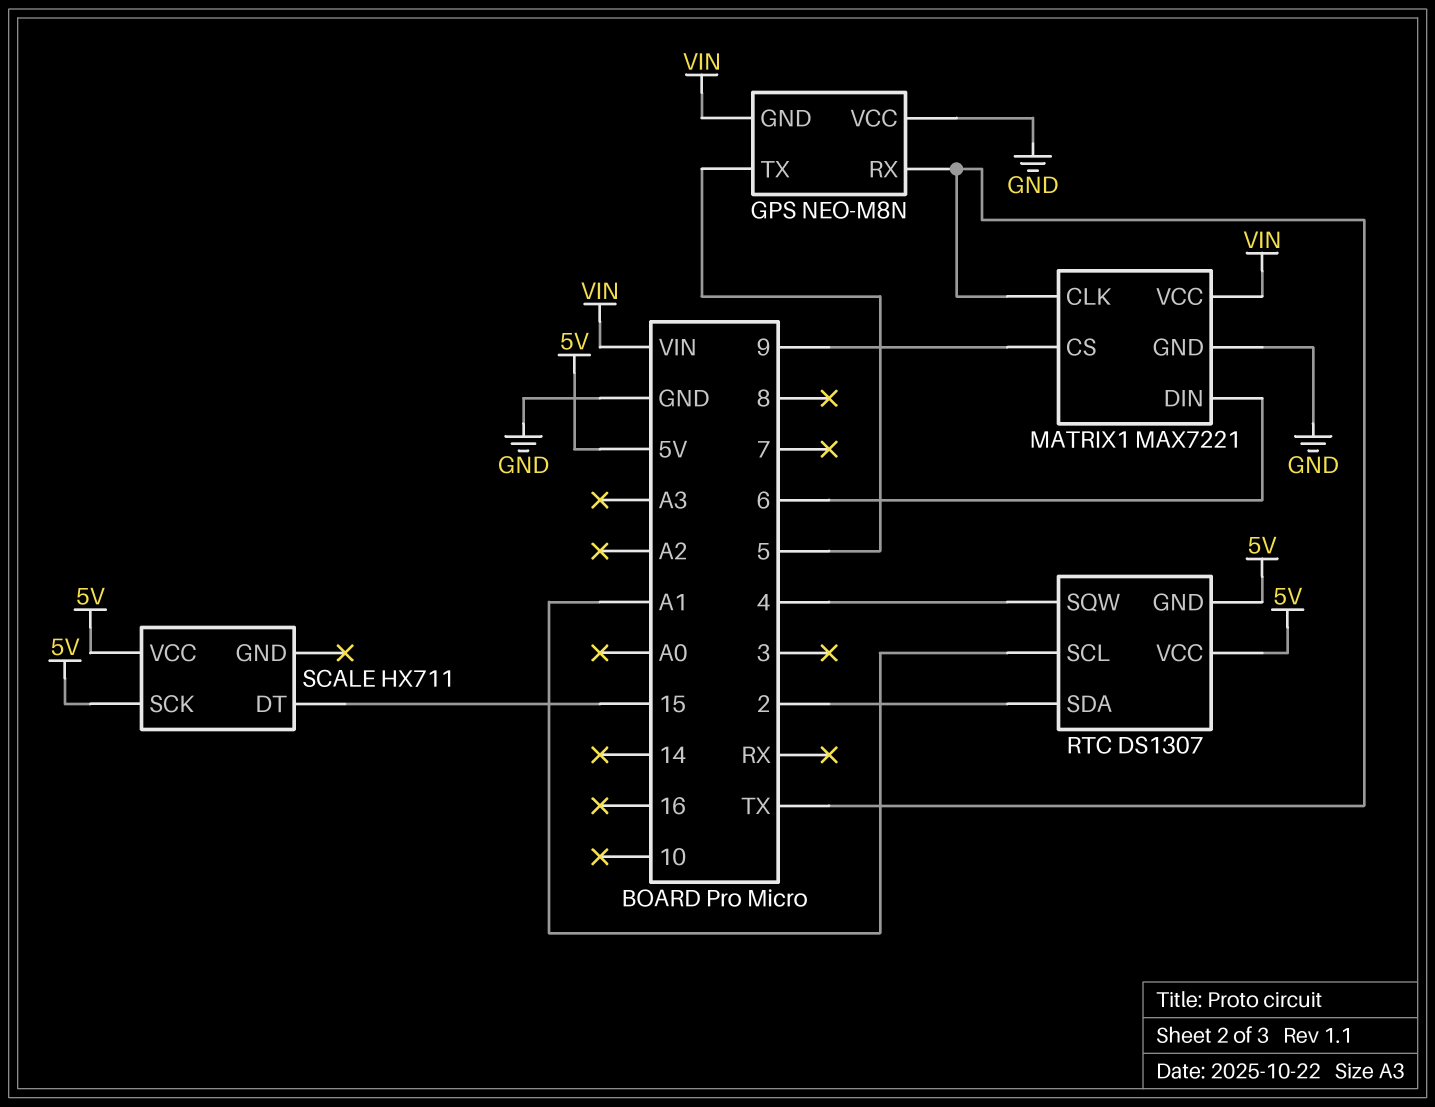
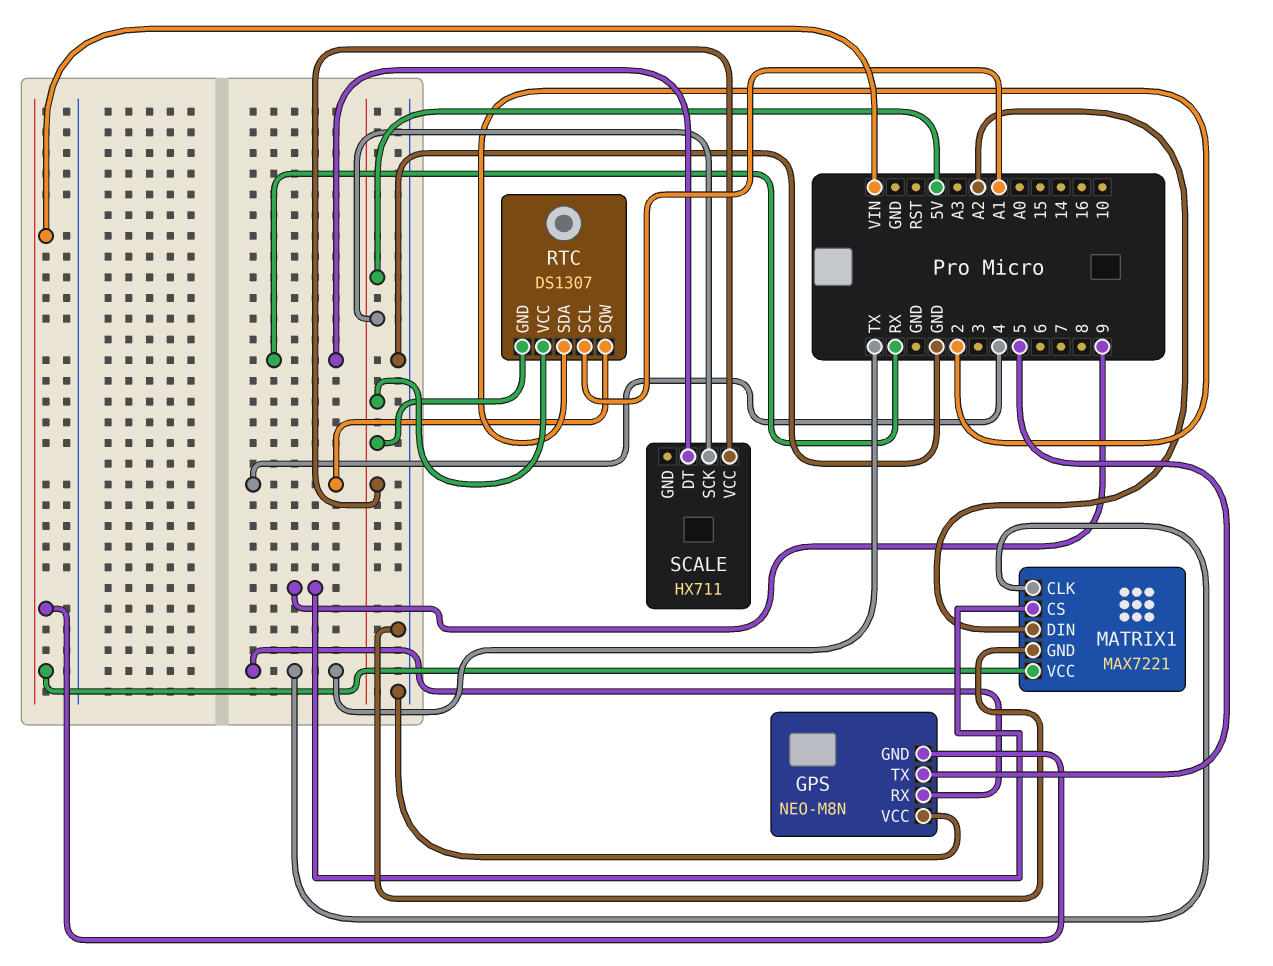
MATRIX1 pin DIN: 6 -> A2
SCALE pin DT: 15 -> RX

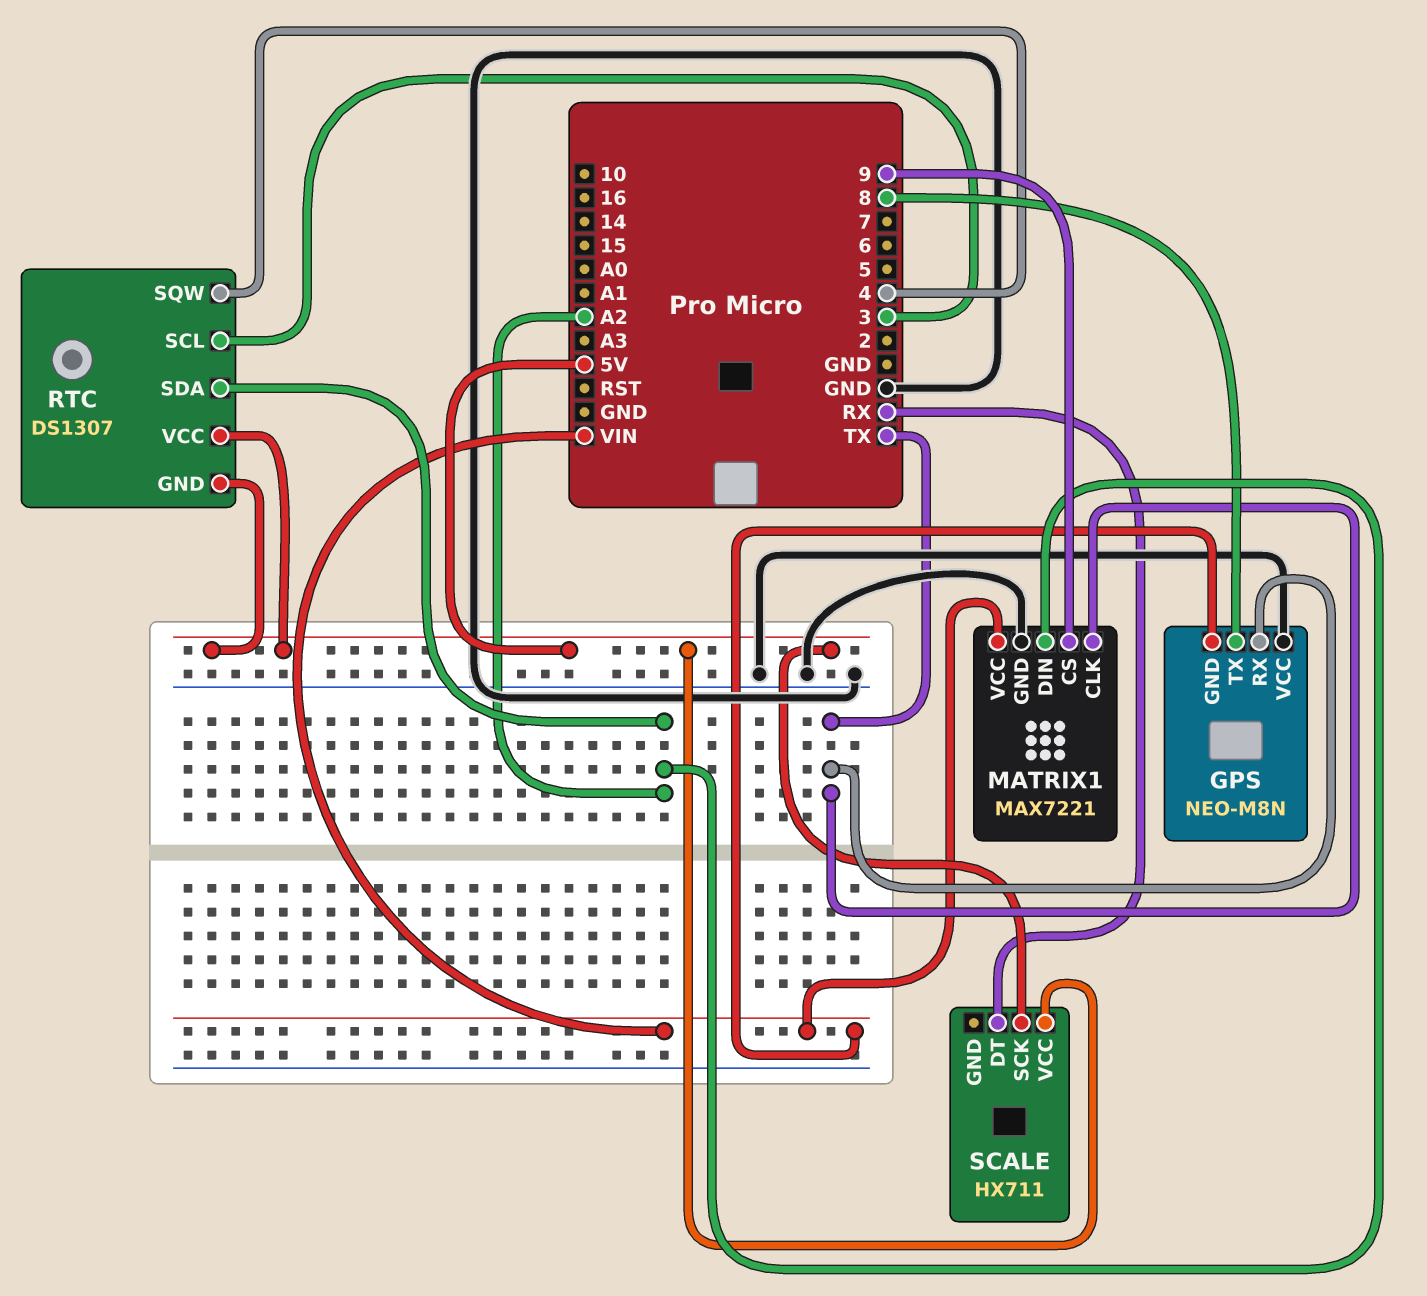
GPS pin TX: 5 -> 8
RTC pin SCL: A1 -> 3
RTC pin SDA: 2 -> A2

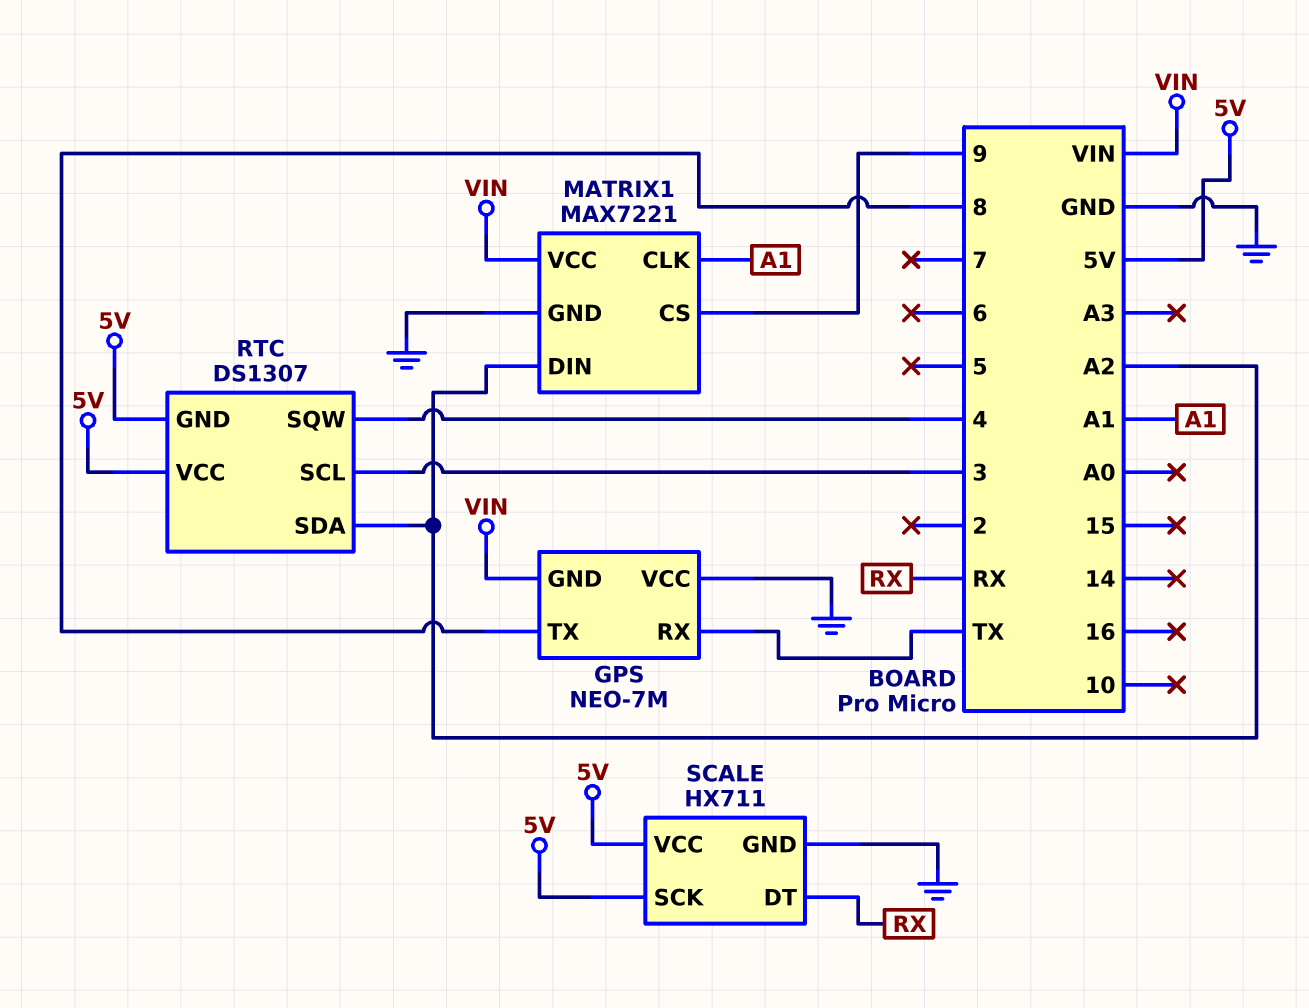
GPS: NEO-M8N -> NEO-7M
MATRIX1 pin CLK: TX -> A1
SCALE pin GND: none -> GND

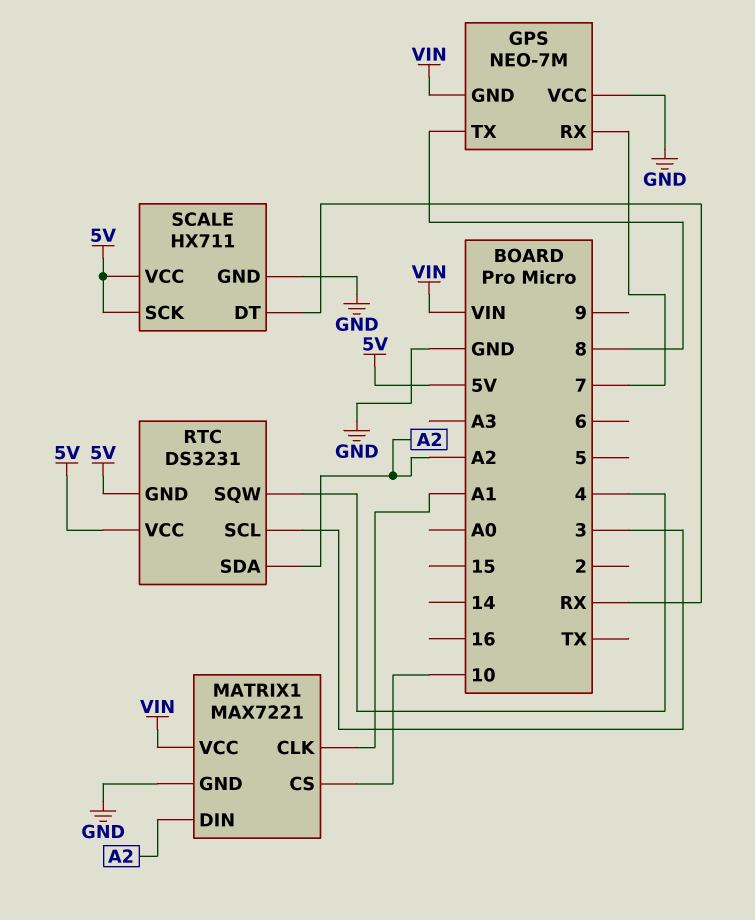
GPS pin RX: TX -> 7
MATRIX1 pin CS: 9 -> 10
RTC: DS1307 -> DS3231

